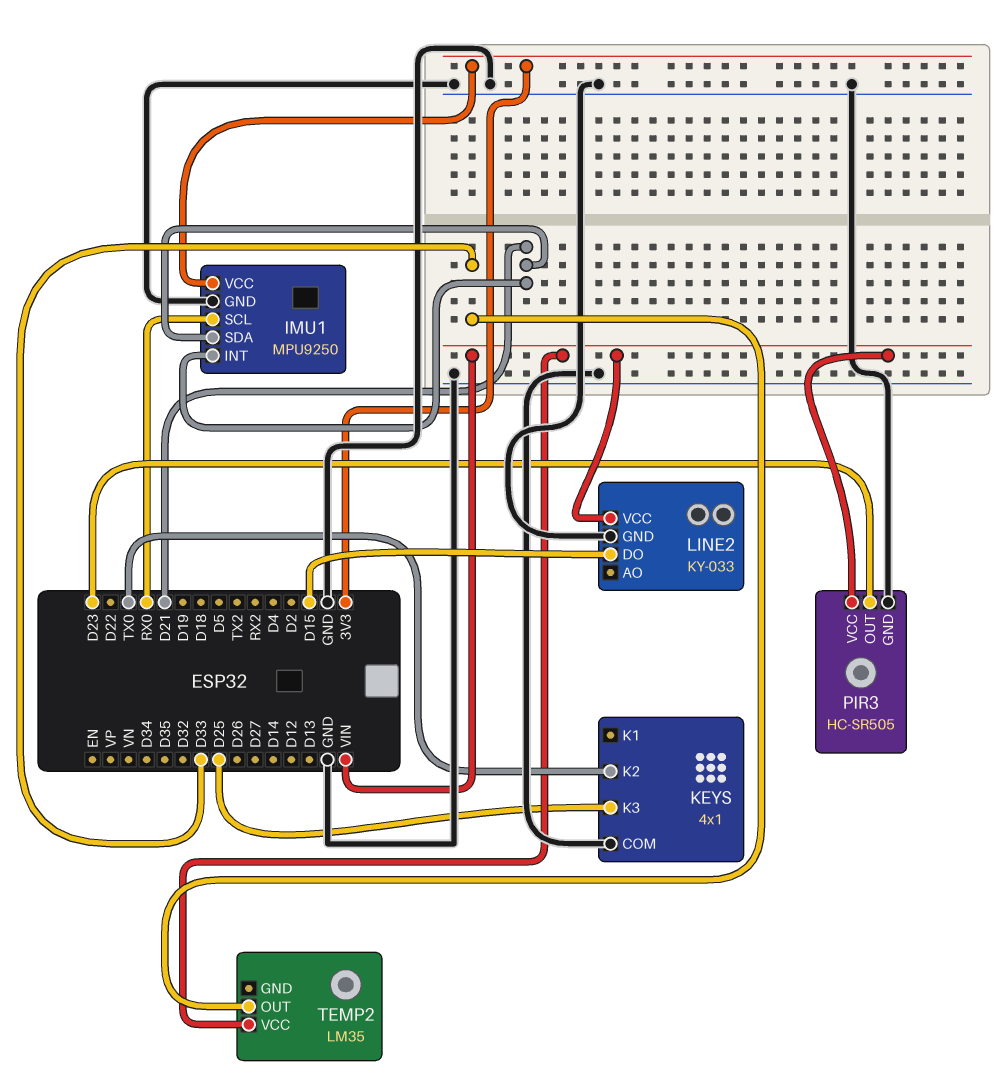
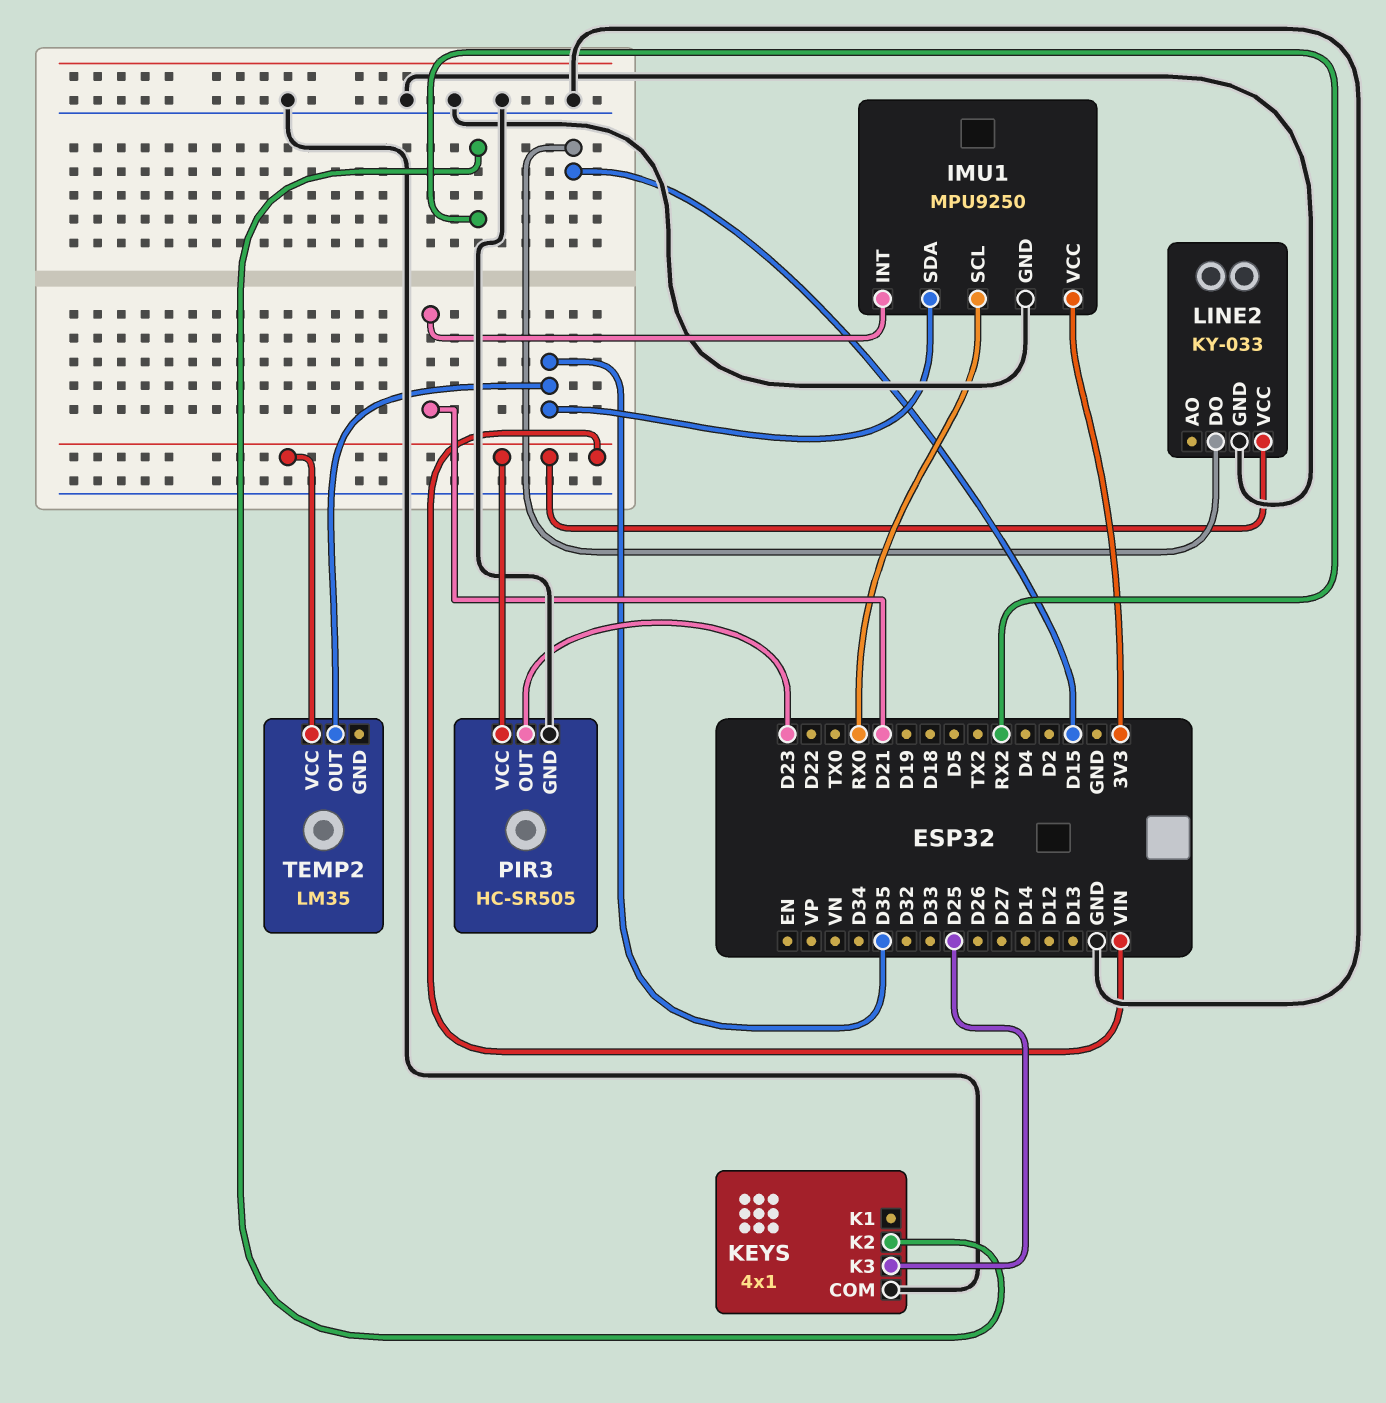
IMU1 pin SDA: D21 -> D35
KEYS pin K2: TX0 -> RX2
TEMP2 pin OUT: D33 -> D35

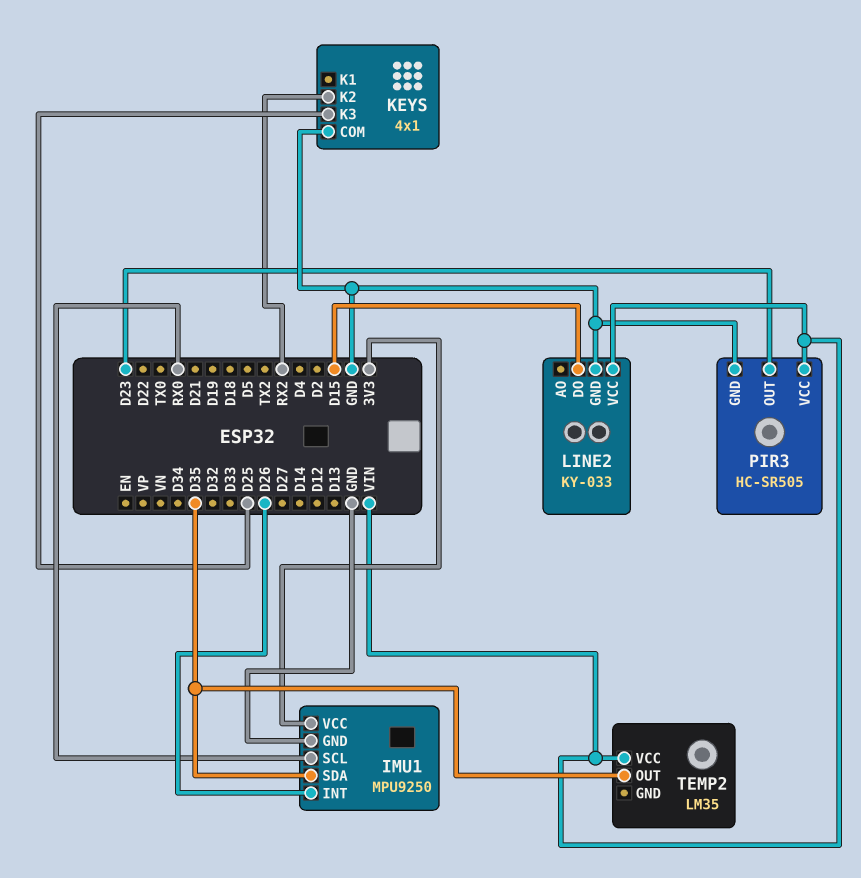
IMU1 pin INT: D21 -> D26

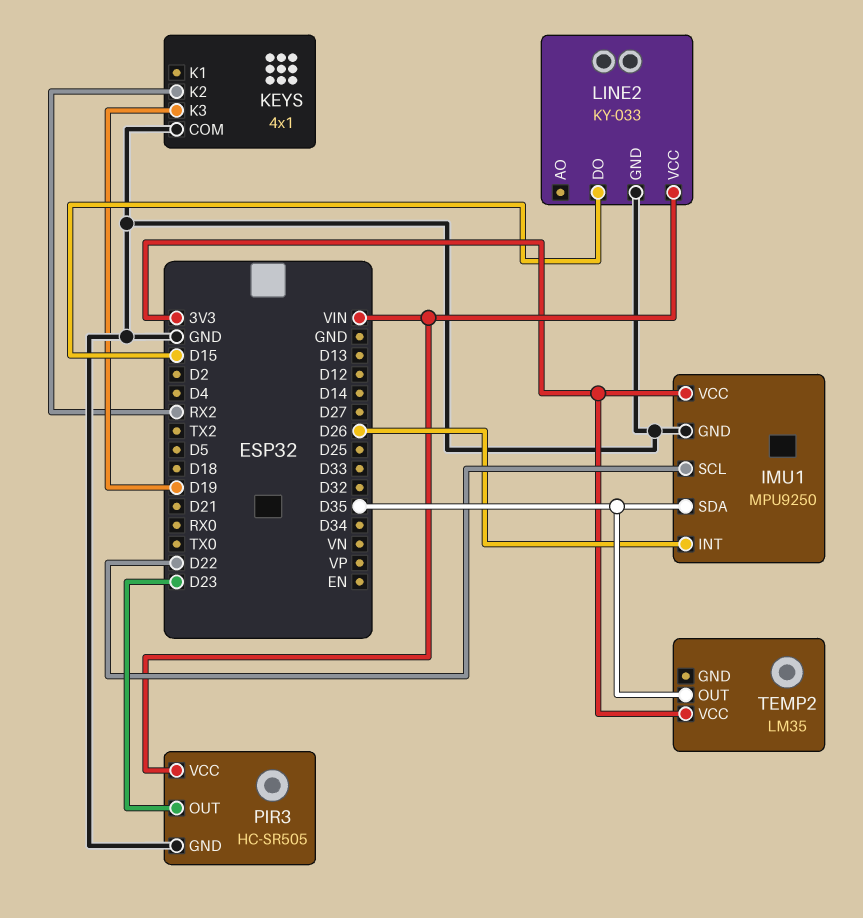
IMU1 pin SCL: RX0 -> D22
KEYS pin K3: D25 -> D19
TEMP2 pin VCC: VIN -> 3V3

